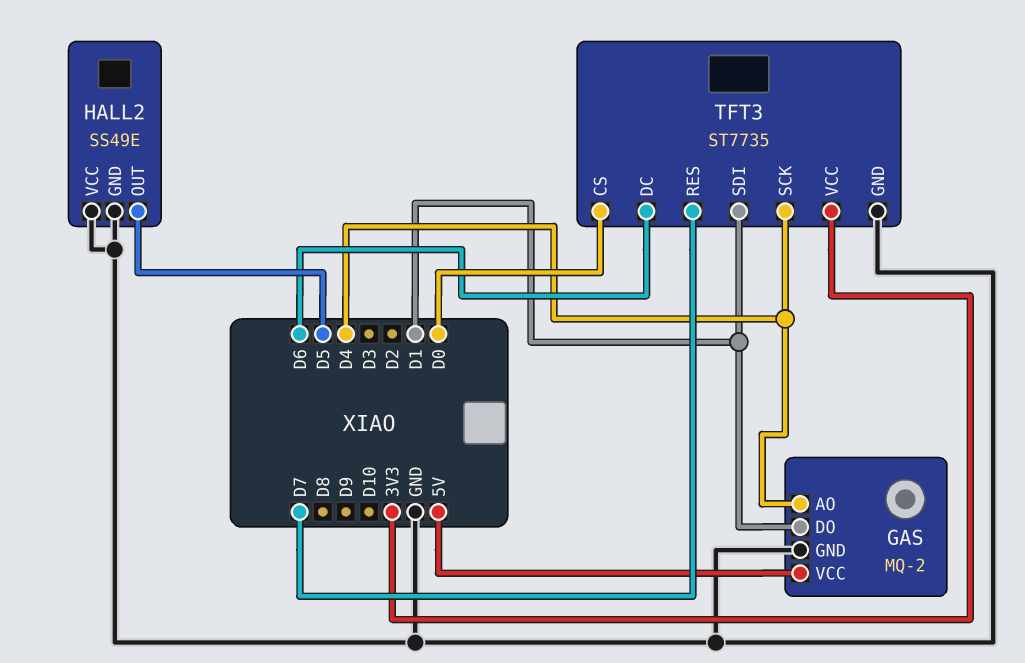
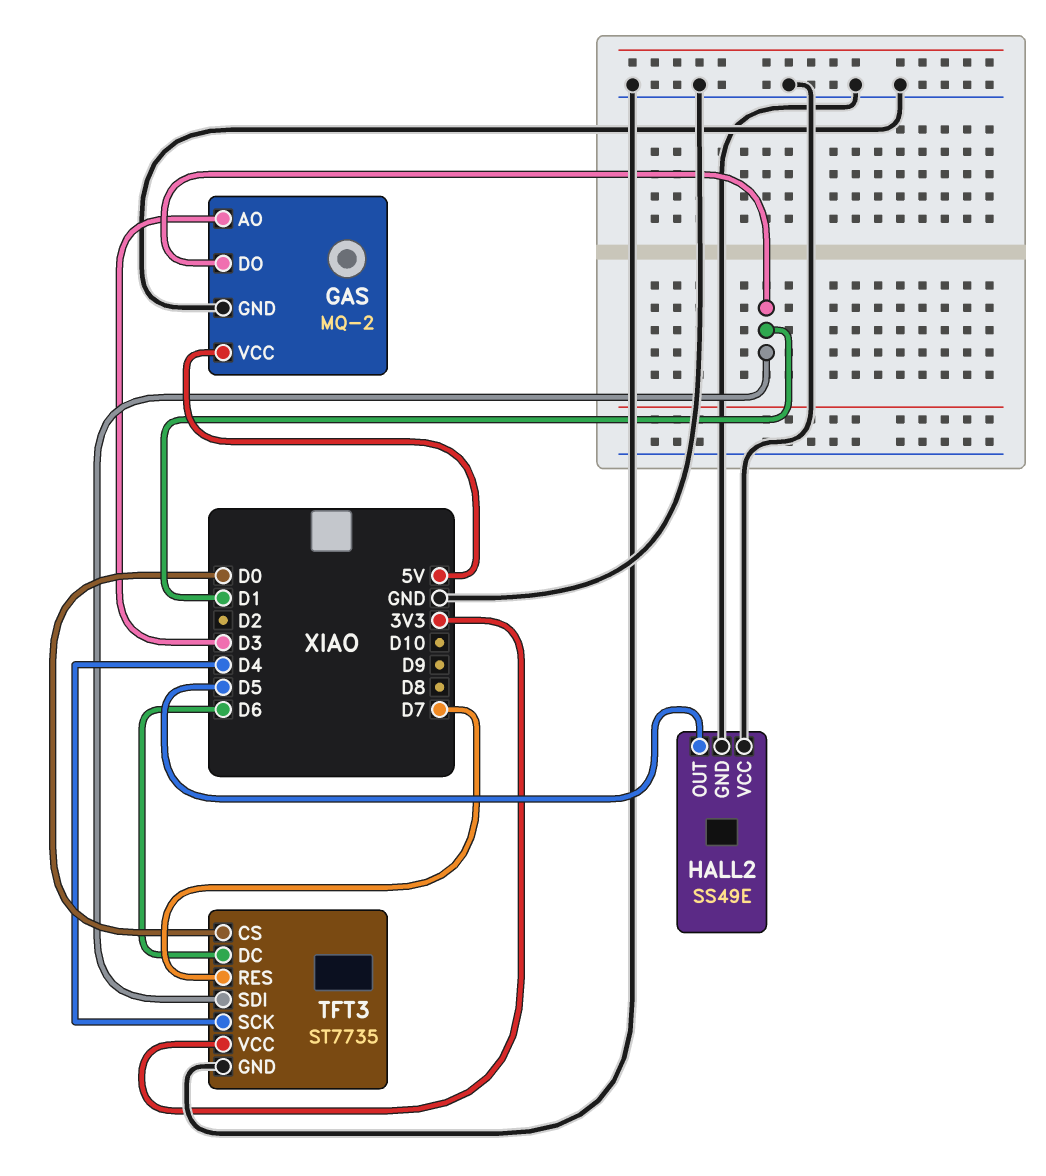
GAS pin AO: D4 -> D3

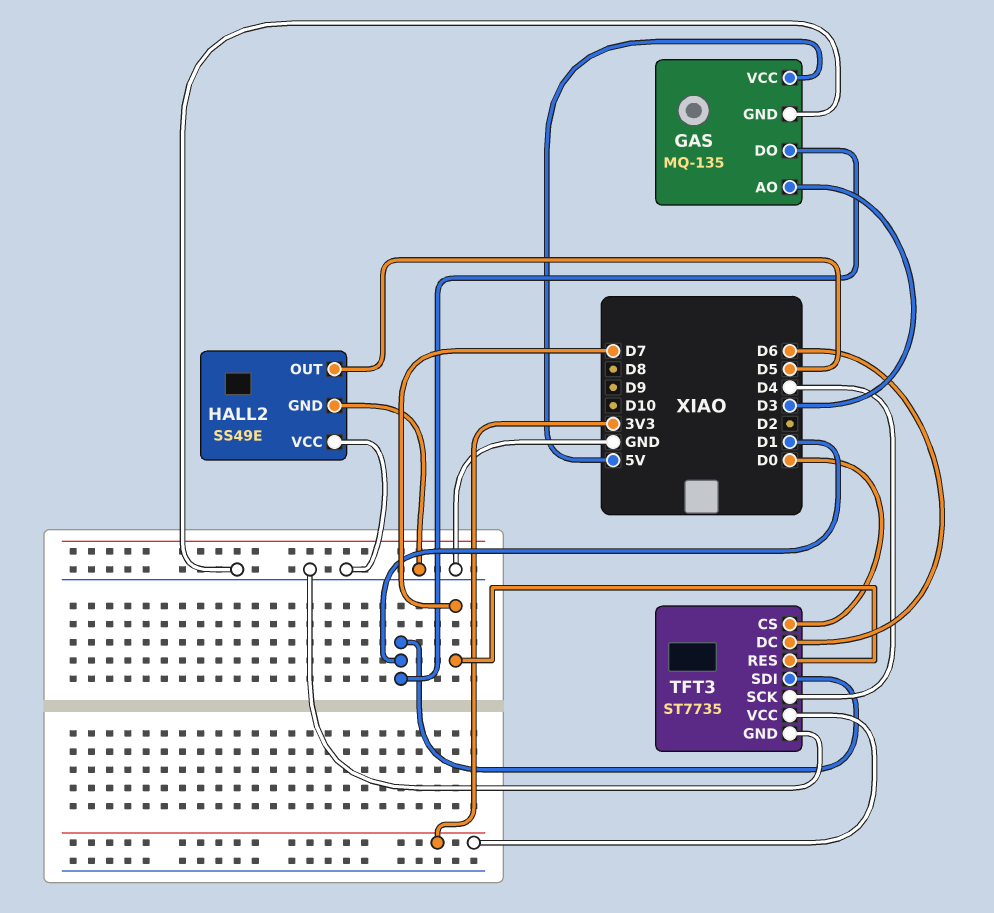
GAS: MQ-2 -> MQ-135

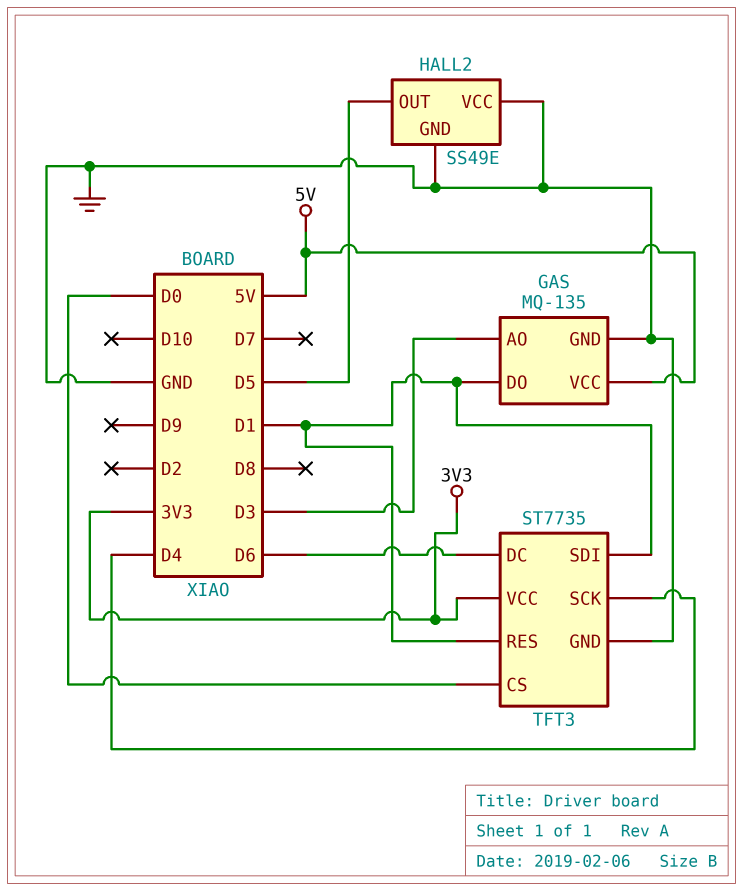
TFT3 pin RES: D7 -> D1

